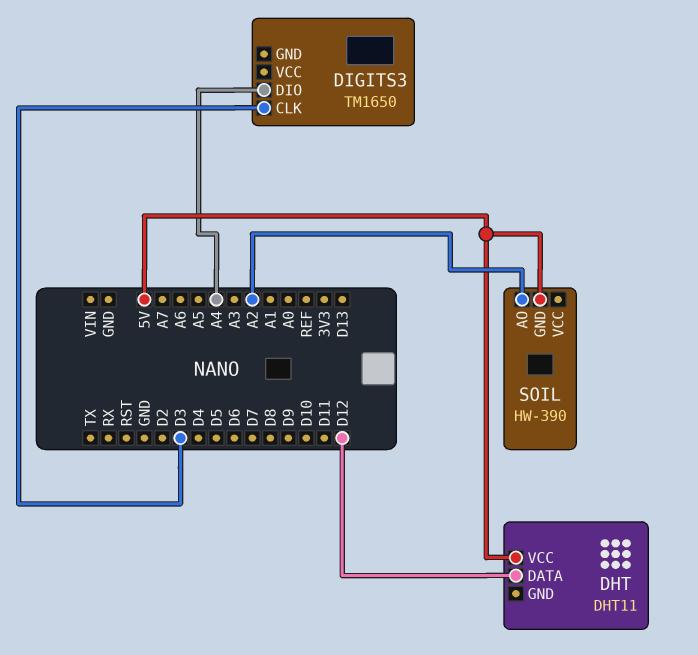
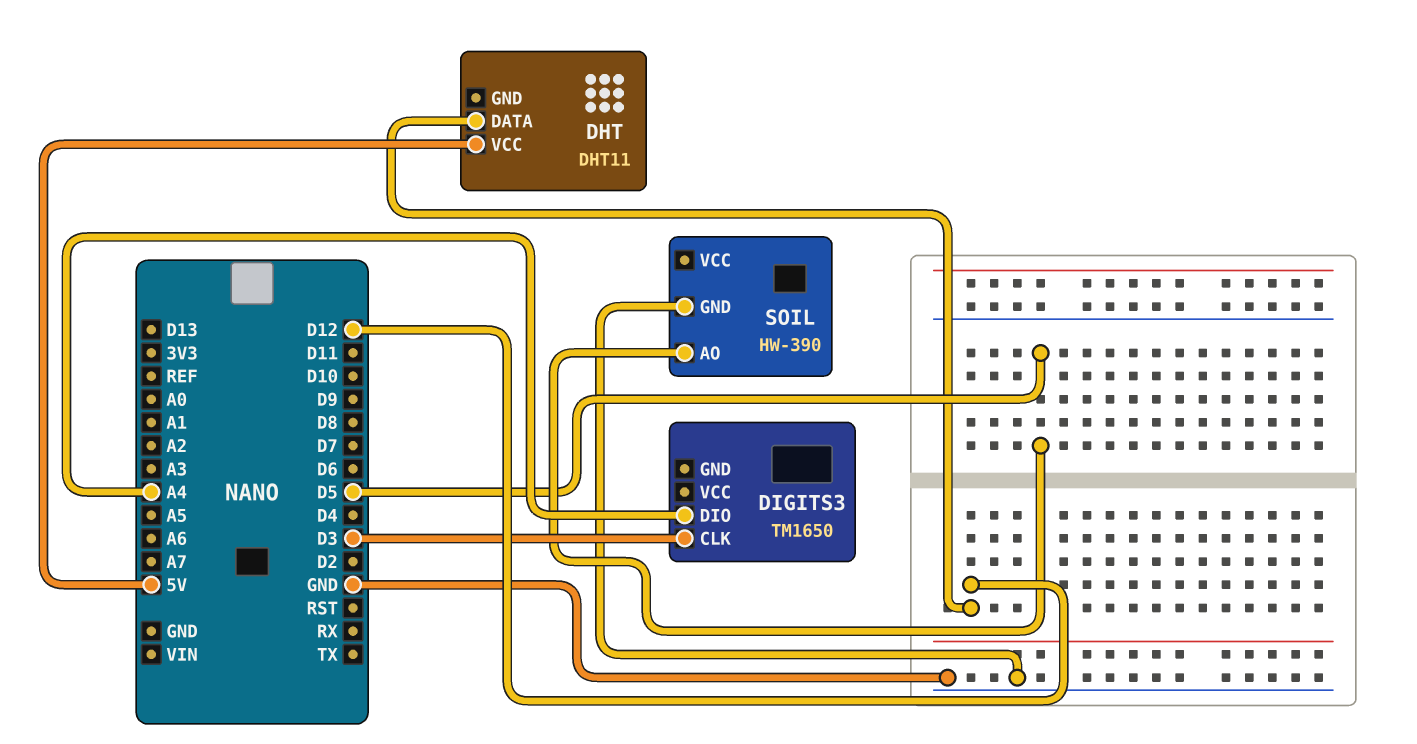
SOIL pin AO: A2 -> D5
SOIL pin GND: 5V -> GND

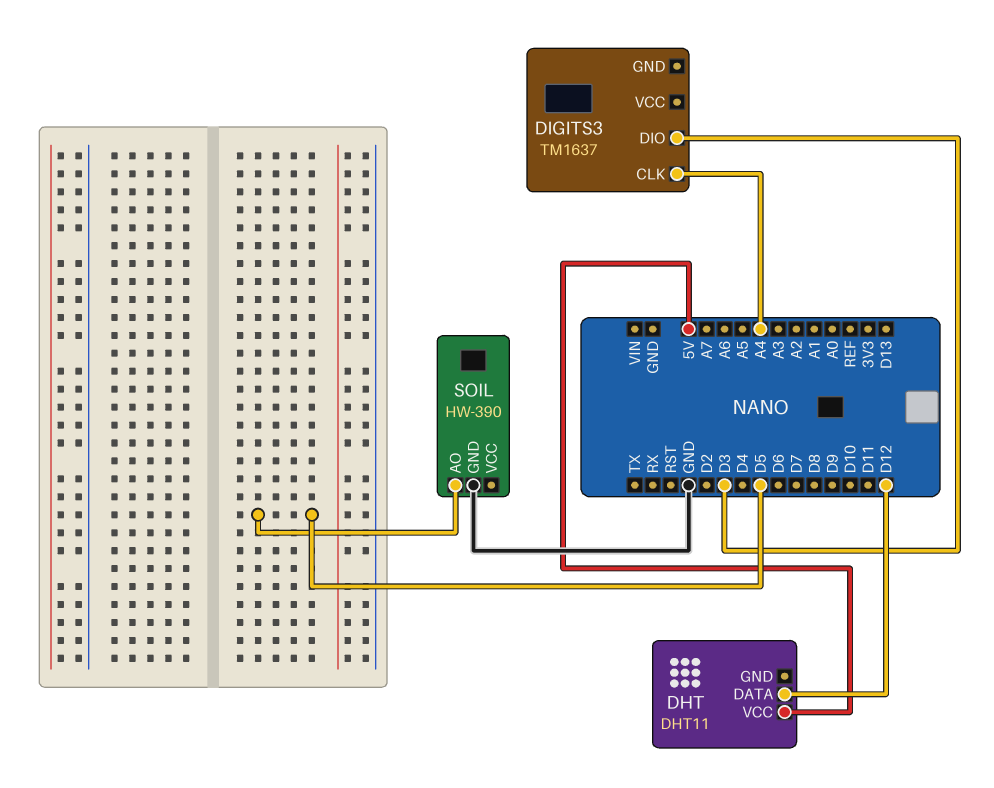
DIGITS3: TM1650 -> TM1637
DIGITS3 pin CLK: D3 -> A4
DIGITS3 pin DIO: A4 -> D3

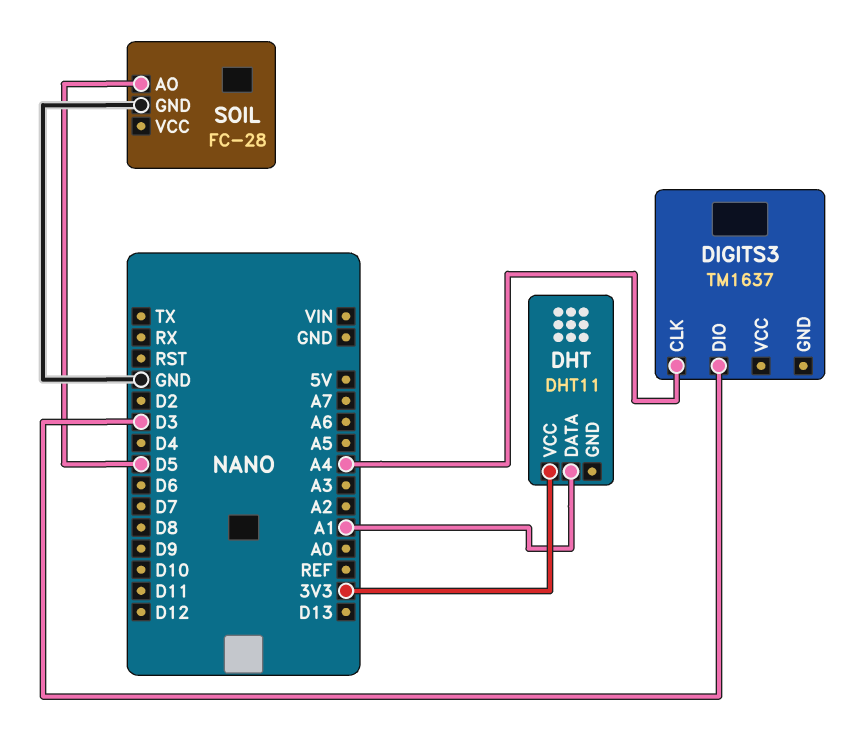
DHT pin DATA: D12 -> A1
DHT pin VCC: 5V -> 3V3
SOIL: HW-390 -> FC-28

